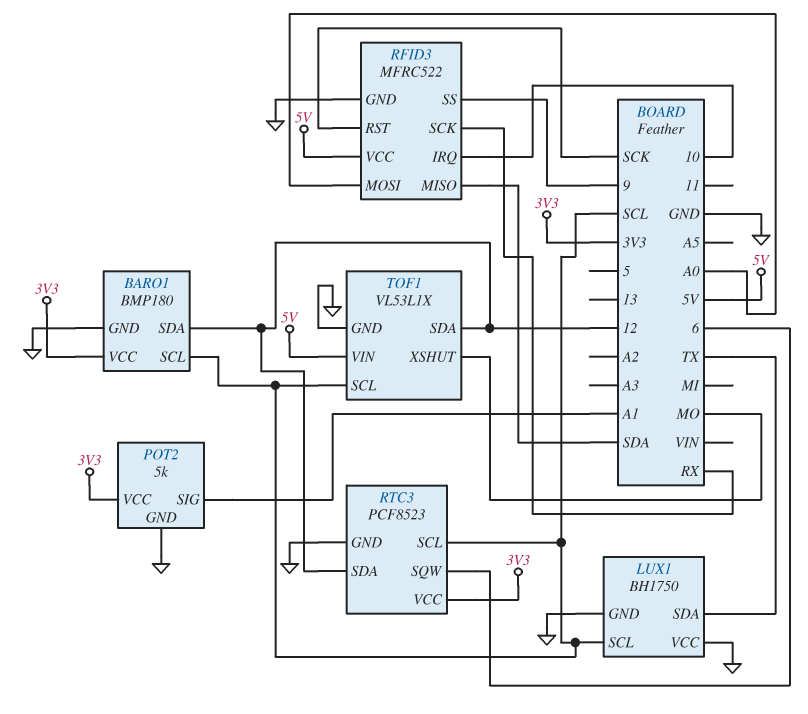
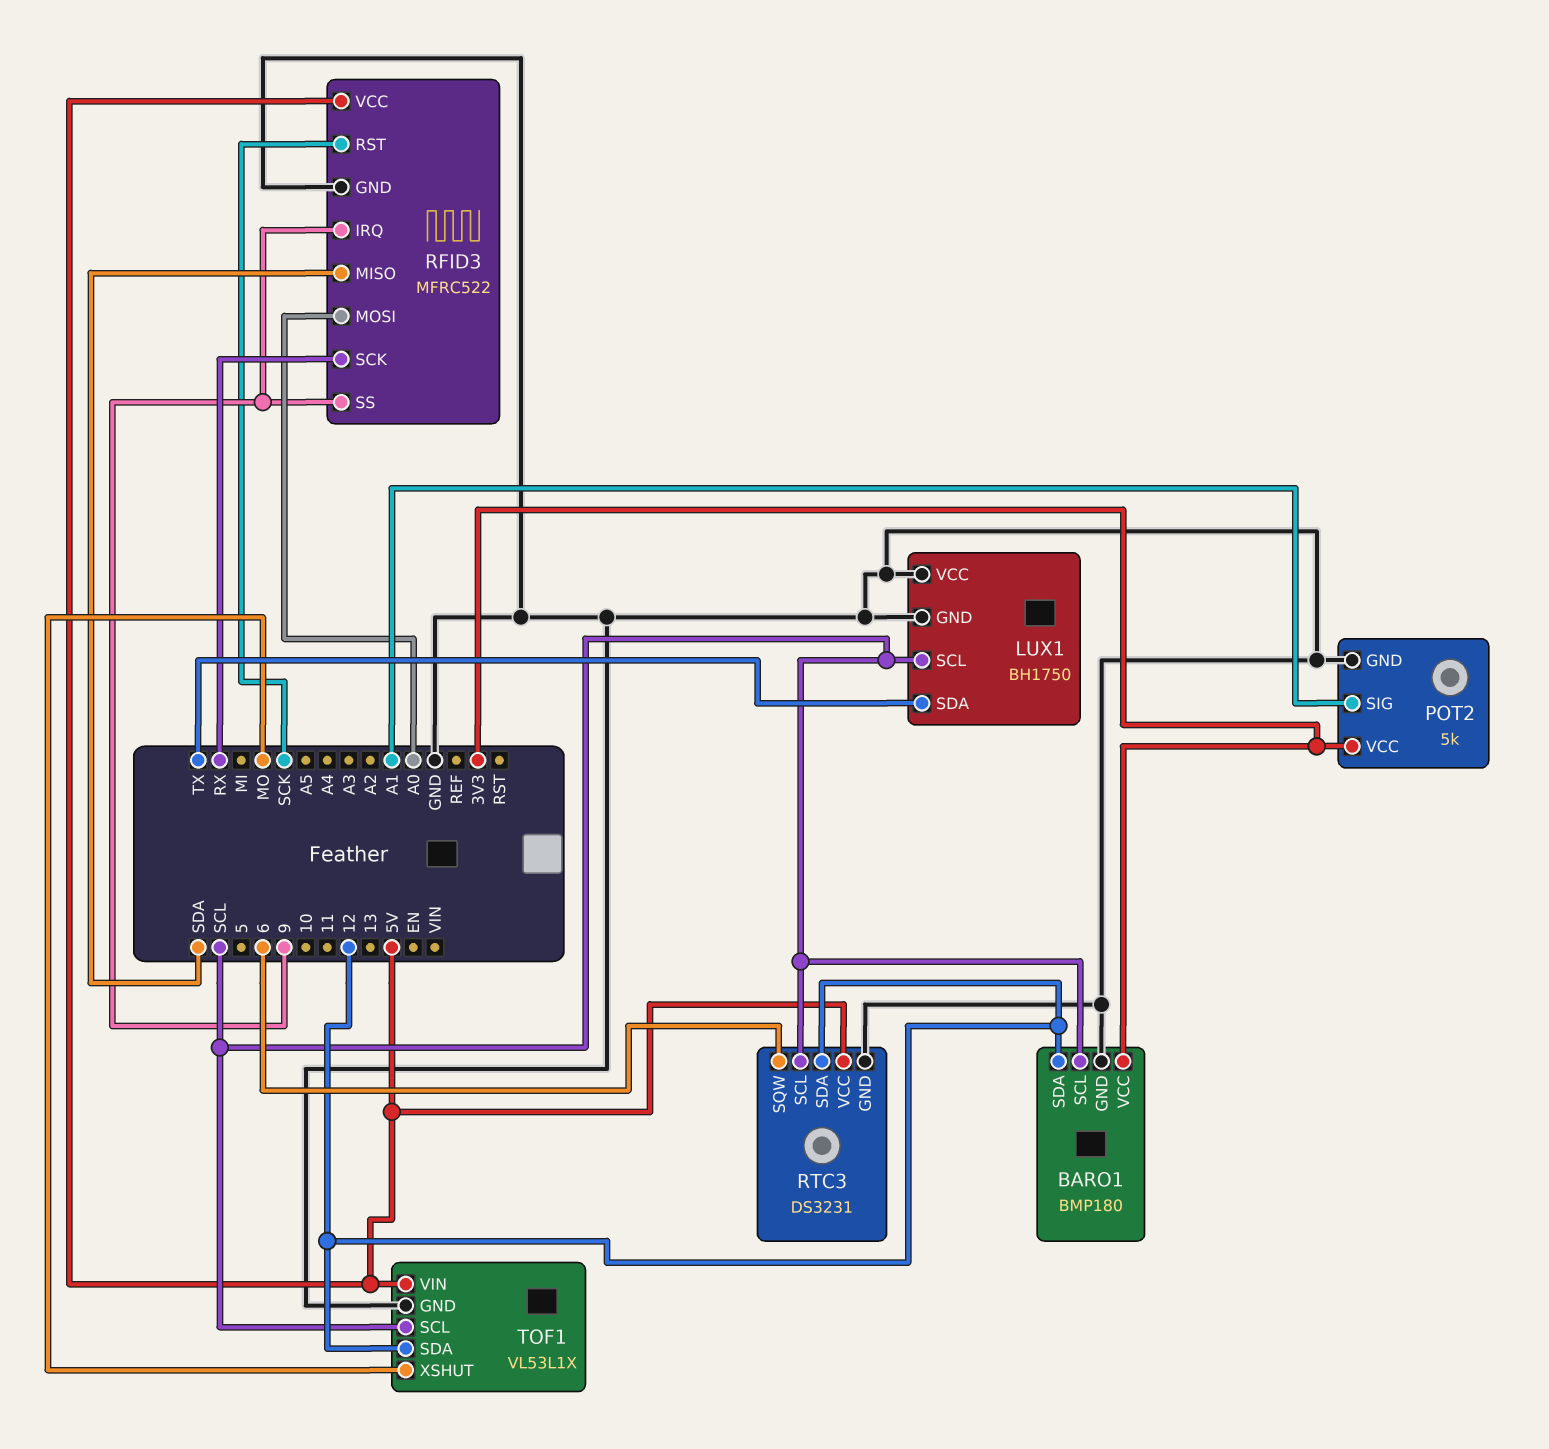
RFID3 pin IRQ: 10 -> 9
RTC3: PCF8523 -> DS3231
RTC3 pin VCC: 3V3 -> 5V

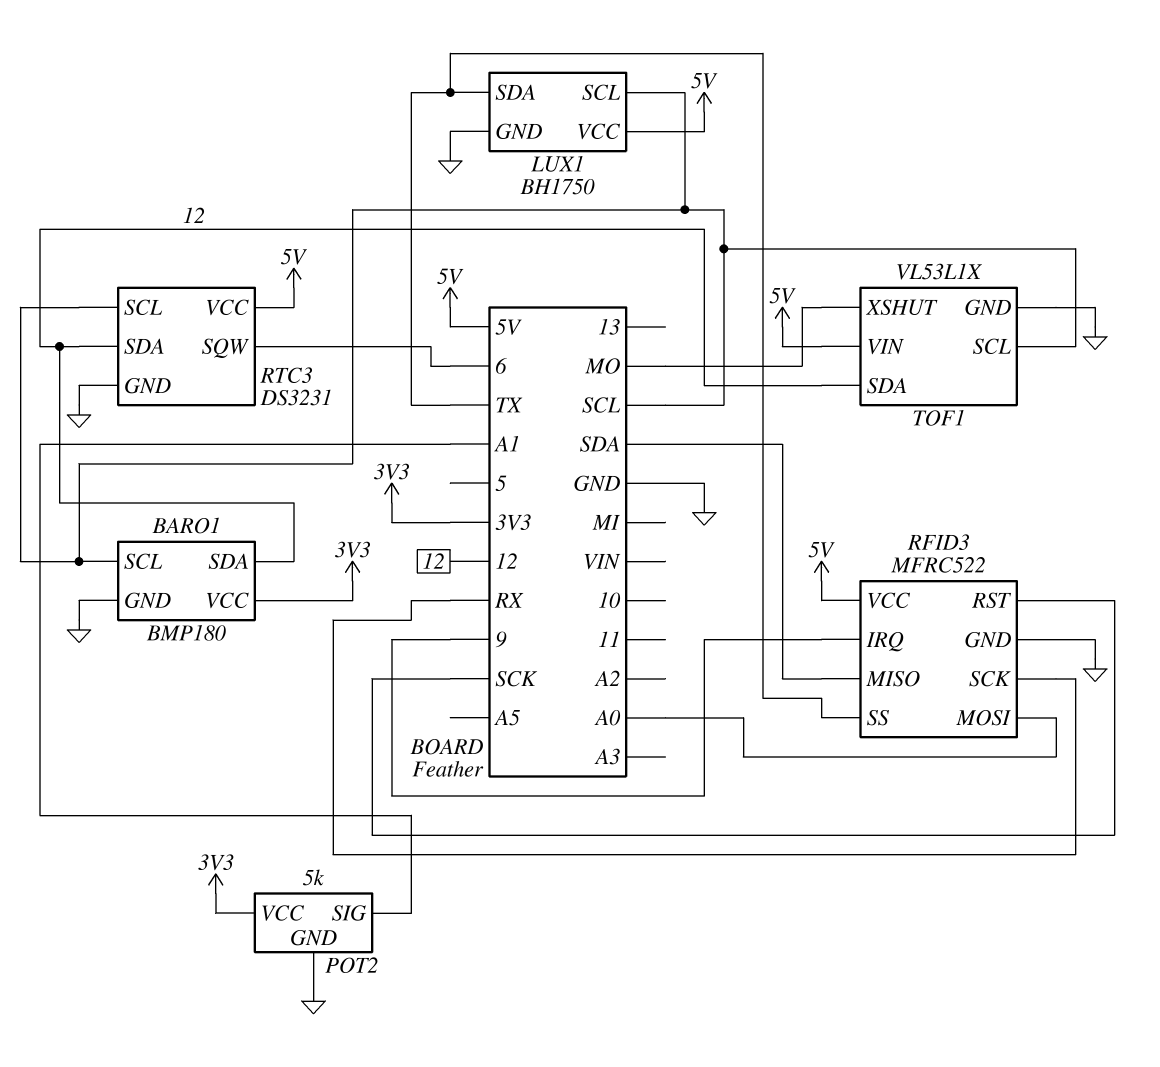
LUX1 pin VCC: GND -> 5V
RFID3 pin SS: 9 -> TX

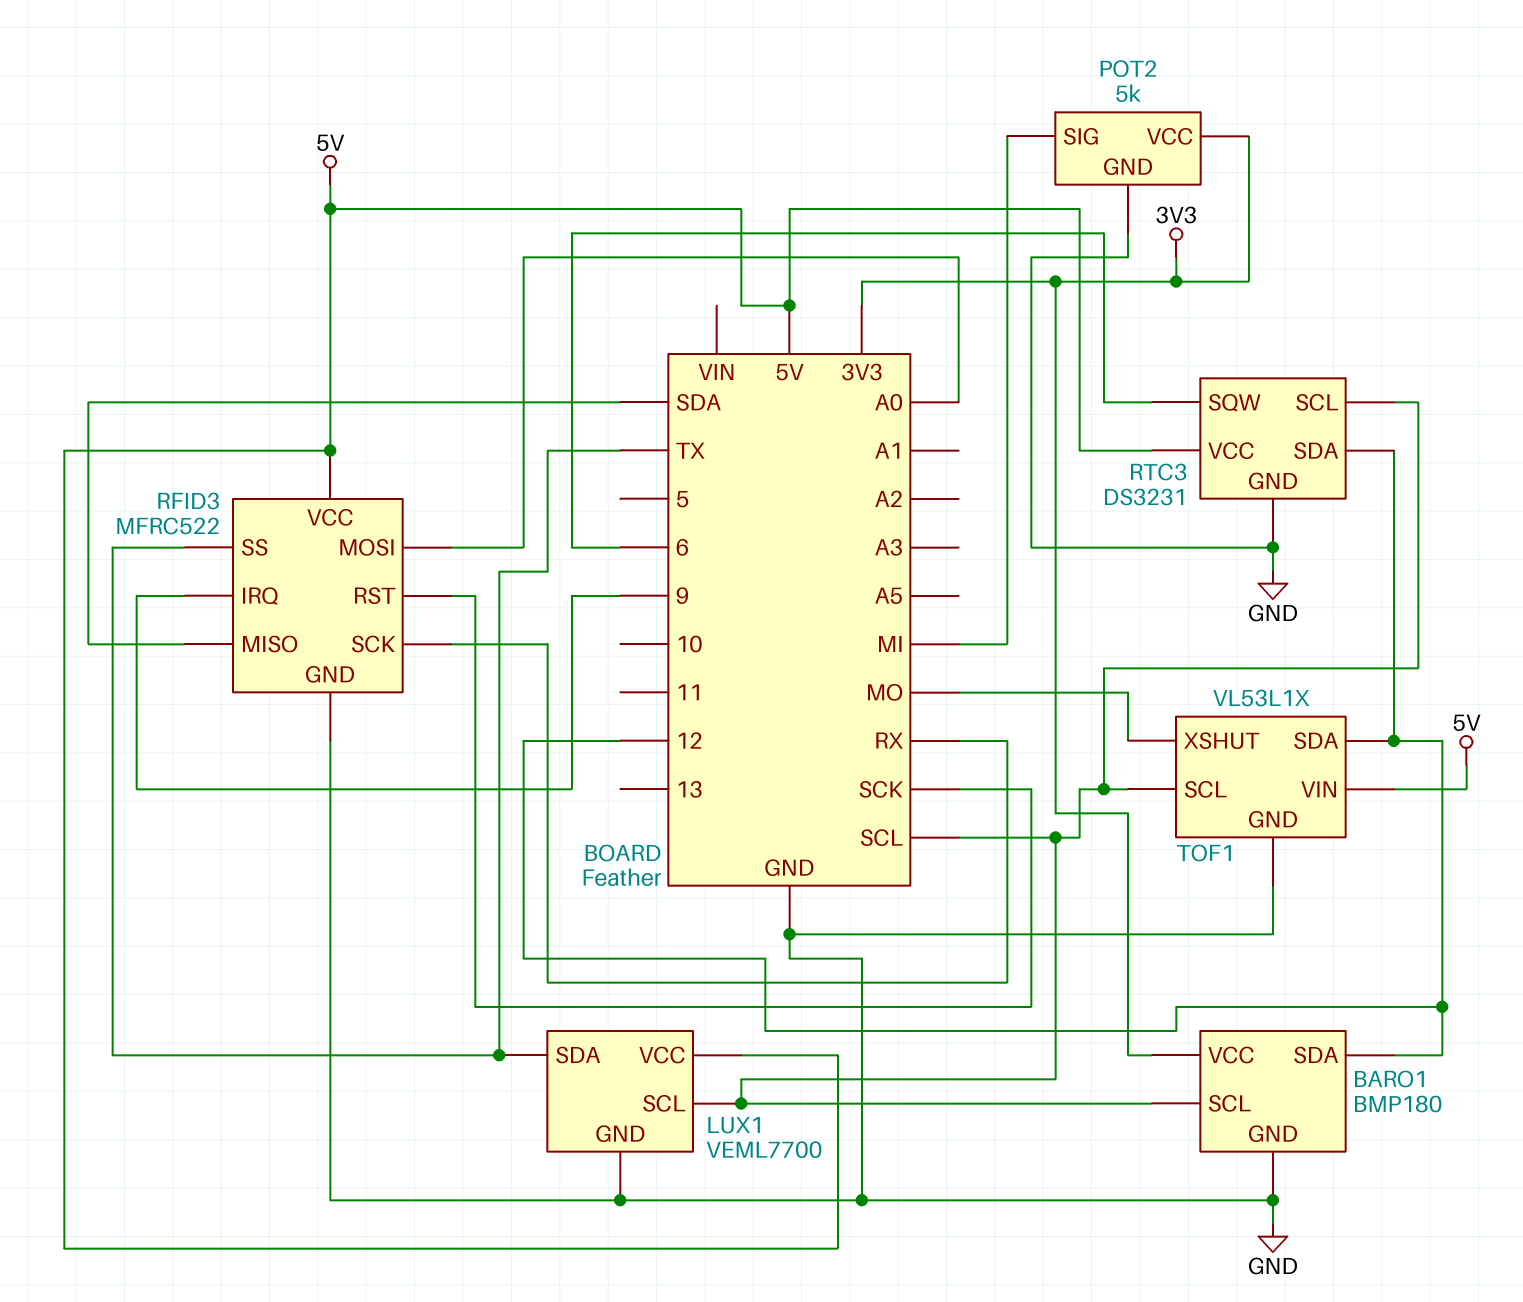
LUX1: BH1750 -> VEML7700
POT2 pin SIG: A1 -> MI

